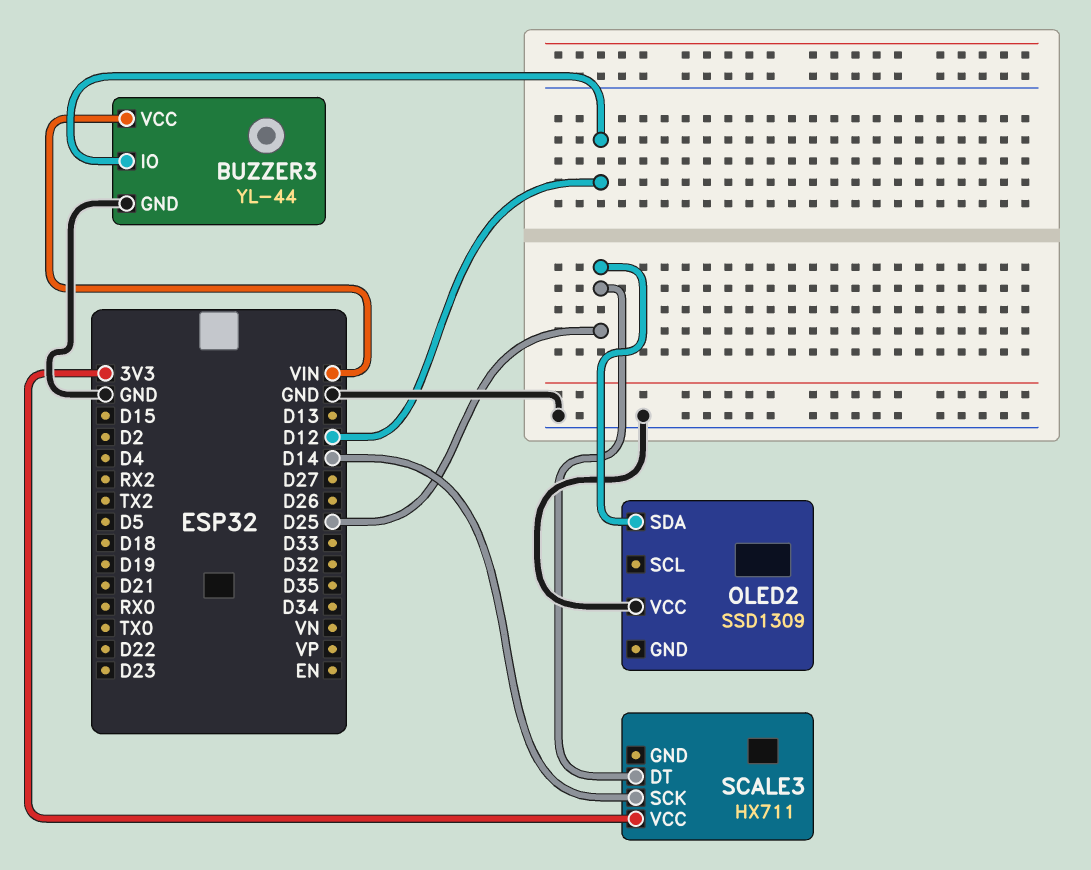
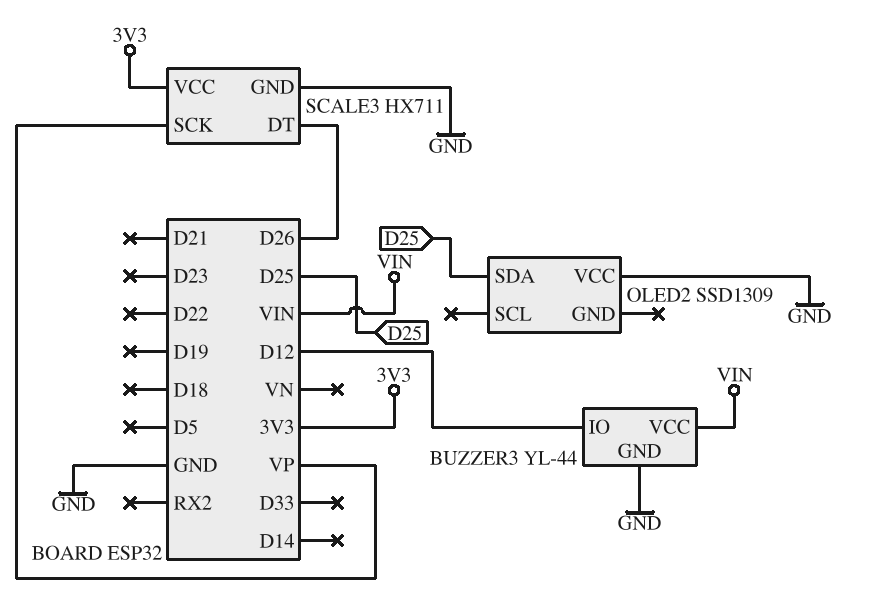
SCALE3 pin DT: D25 -> D26
SCALE3 pin GND: none -> GND
SCALE3 pin SCK: D14 -> VP

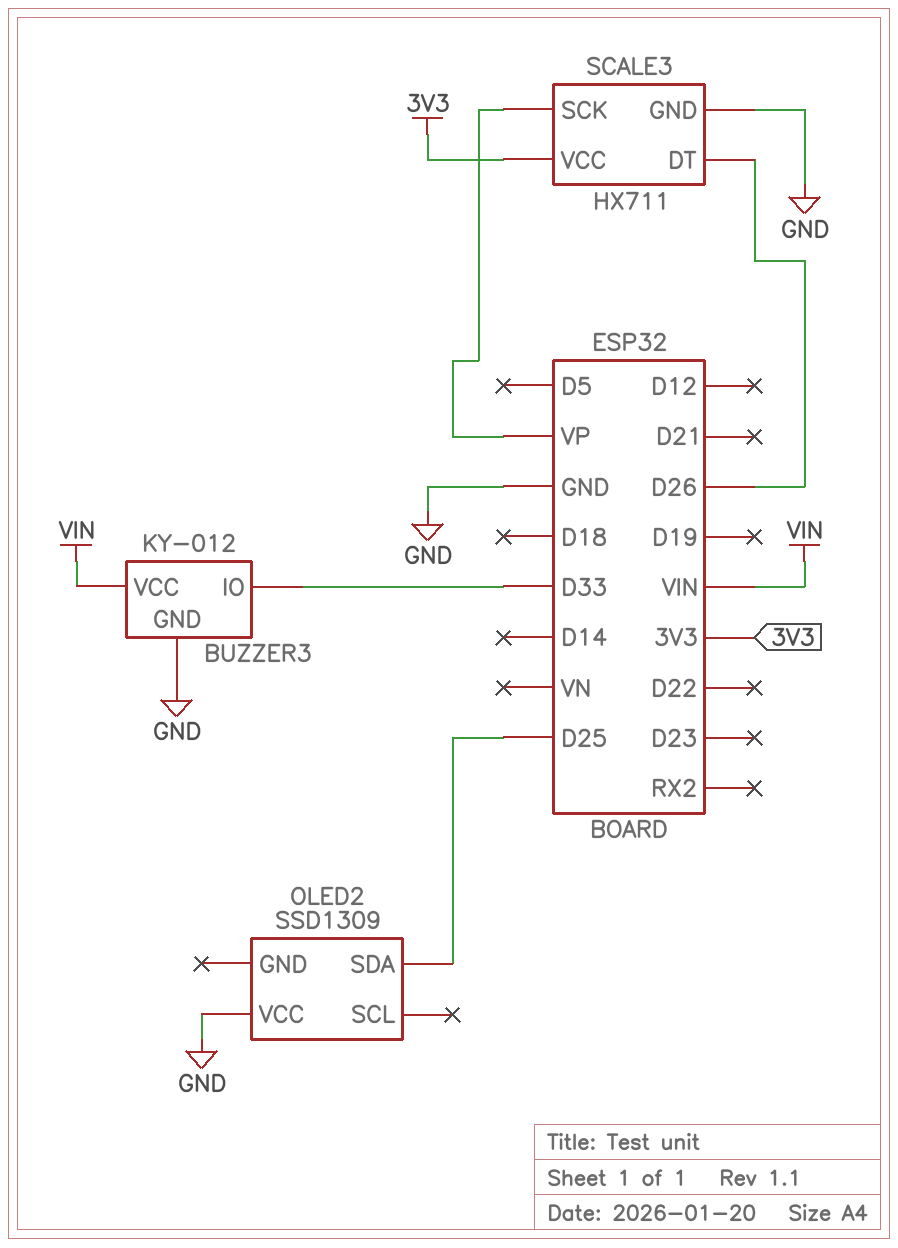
BUZZER3: YL-44 -> KY-012
BUZZER3 pin IO: D12 -> D33

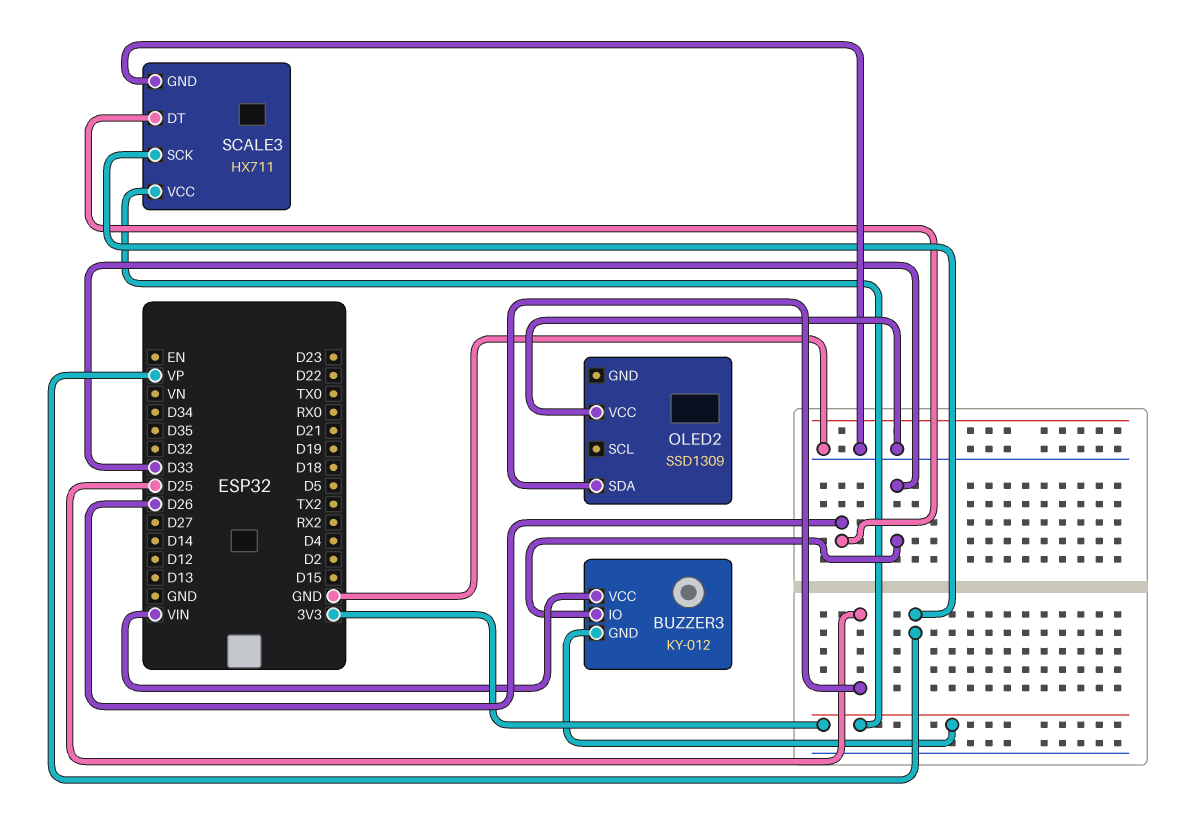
BUZZER3 pin GND: GND -> 3V3

